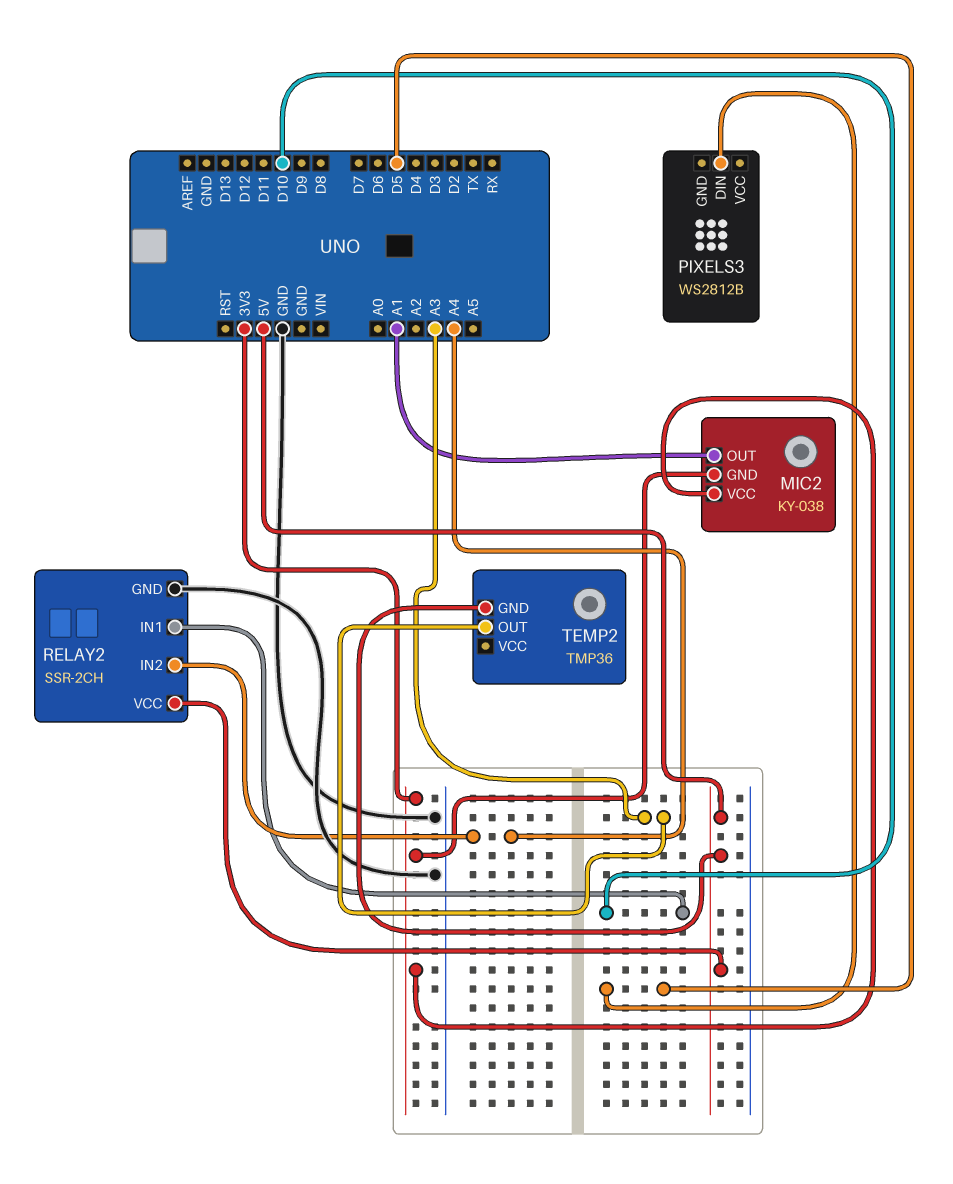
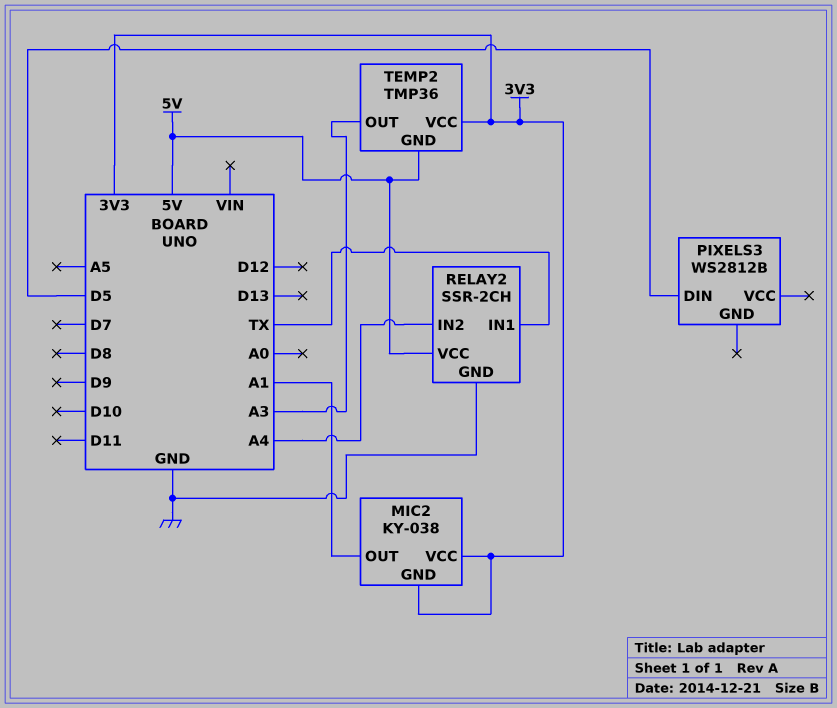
RELAY2 pin IN1: D10 -> TX
TEMP2 pin VCC: none -> 3V3

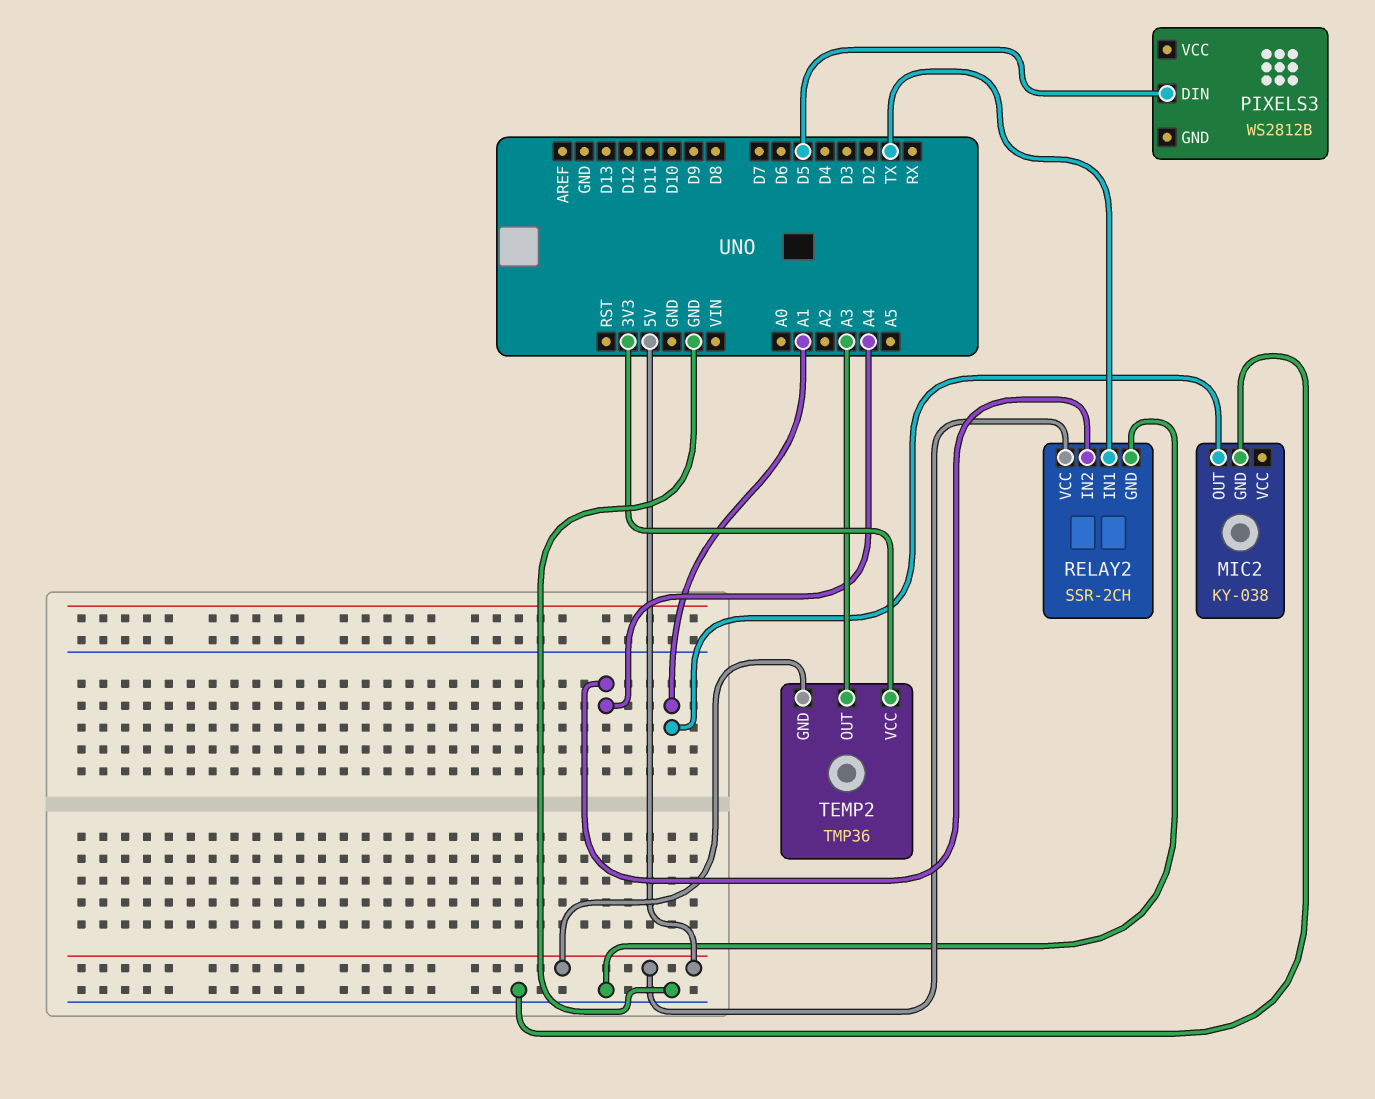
MIC2 pin GND: 3V3 -> GND
MIC2 pin VCC: 3V3 -> none

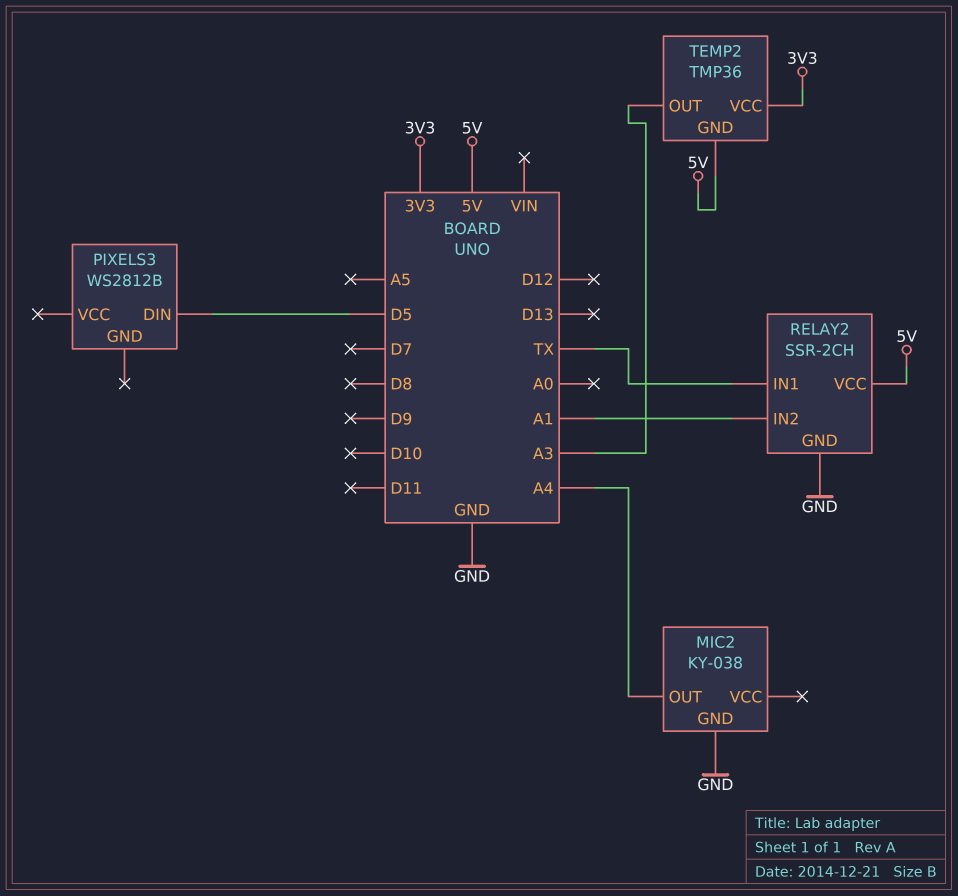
MIC2 pin OUT: A1 -> A4
RELAY2 pin IN2: A4 -> A1

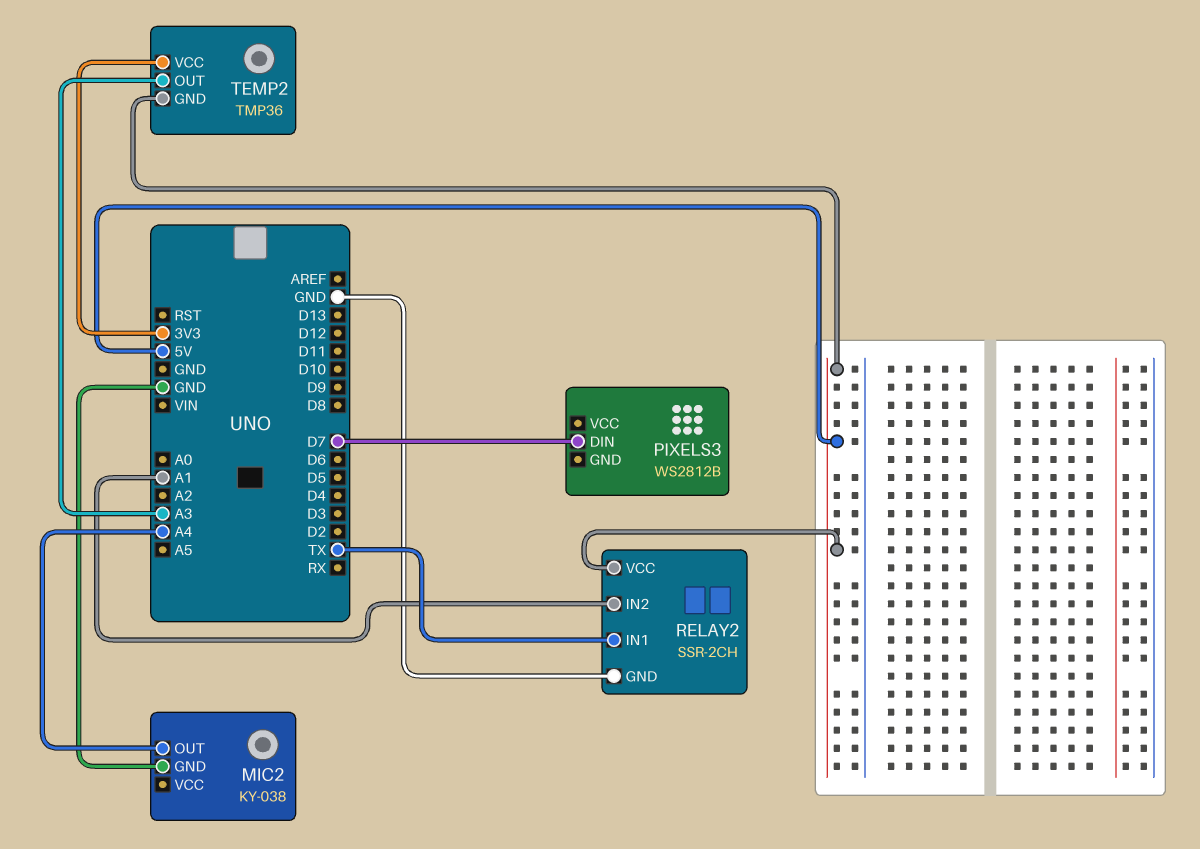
PIXELS3 pin DIN: D5 -> D7

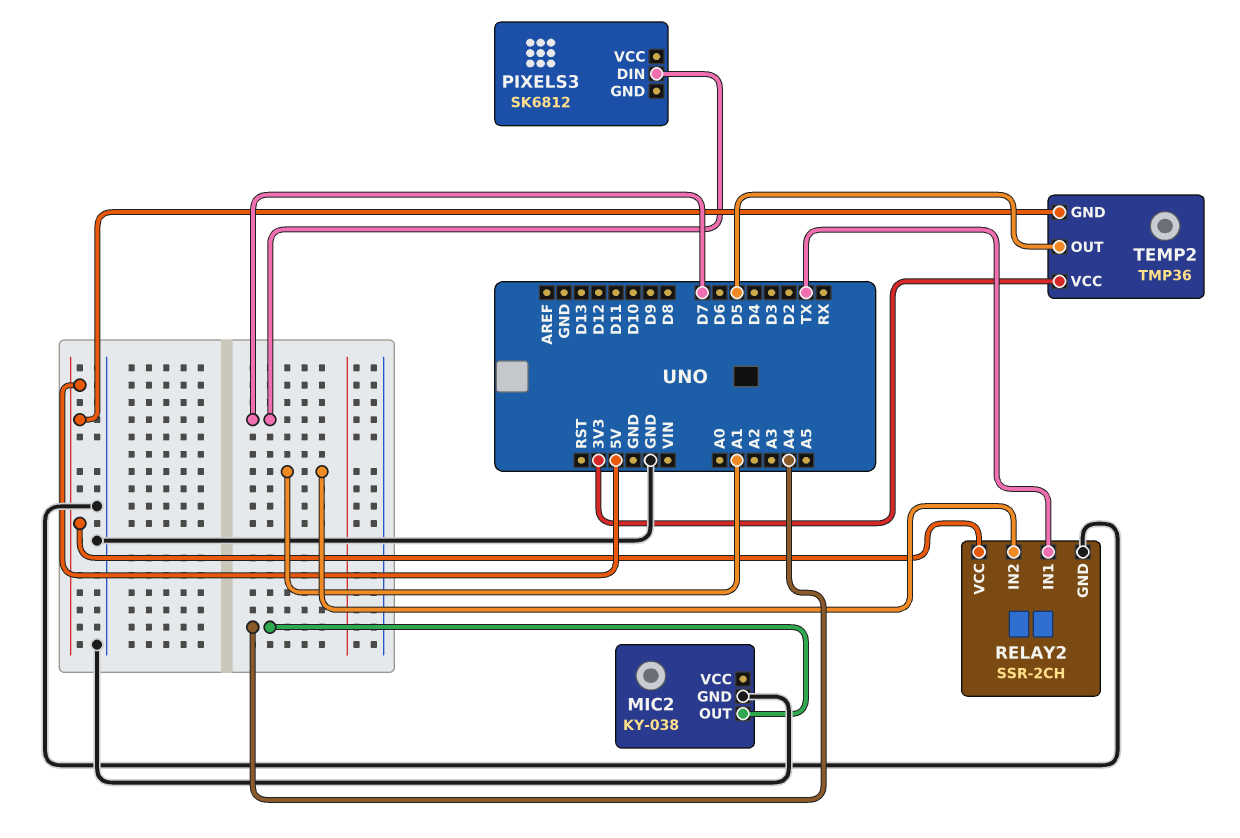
PIXELS3: WS2812B -> SK6812
TEMP2 pin OUT: A3 -> D5

